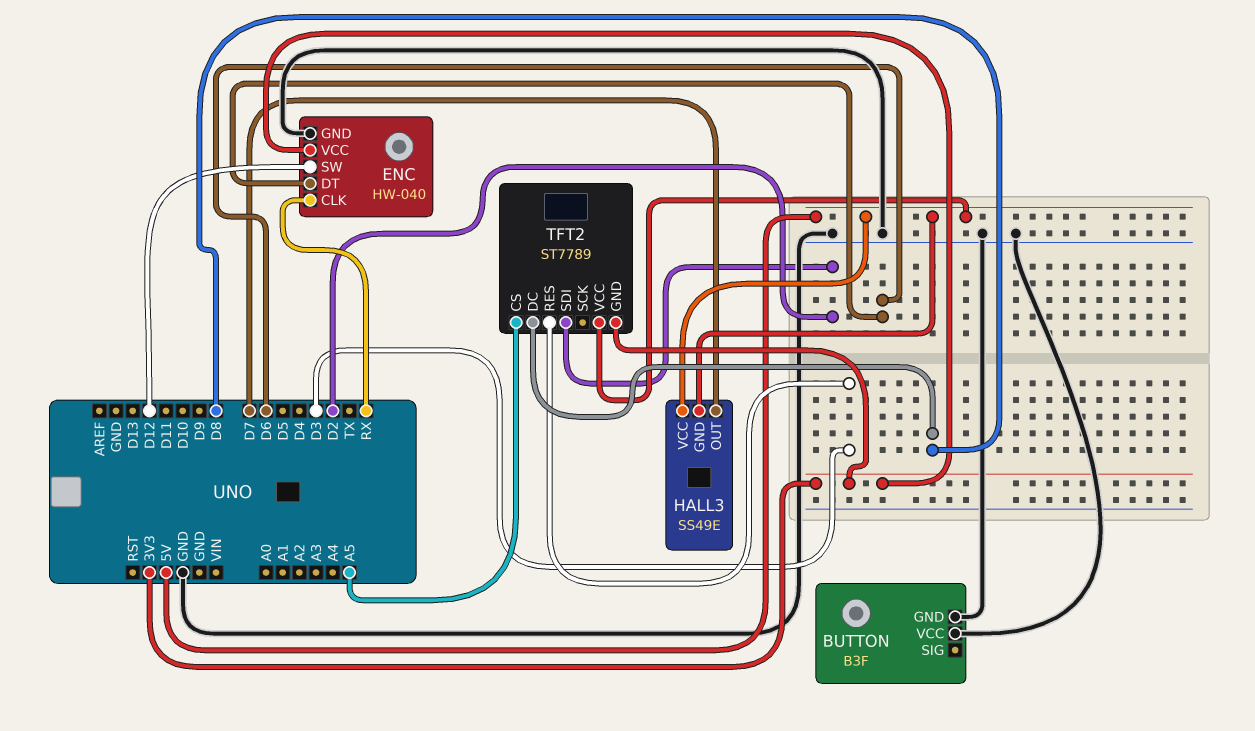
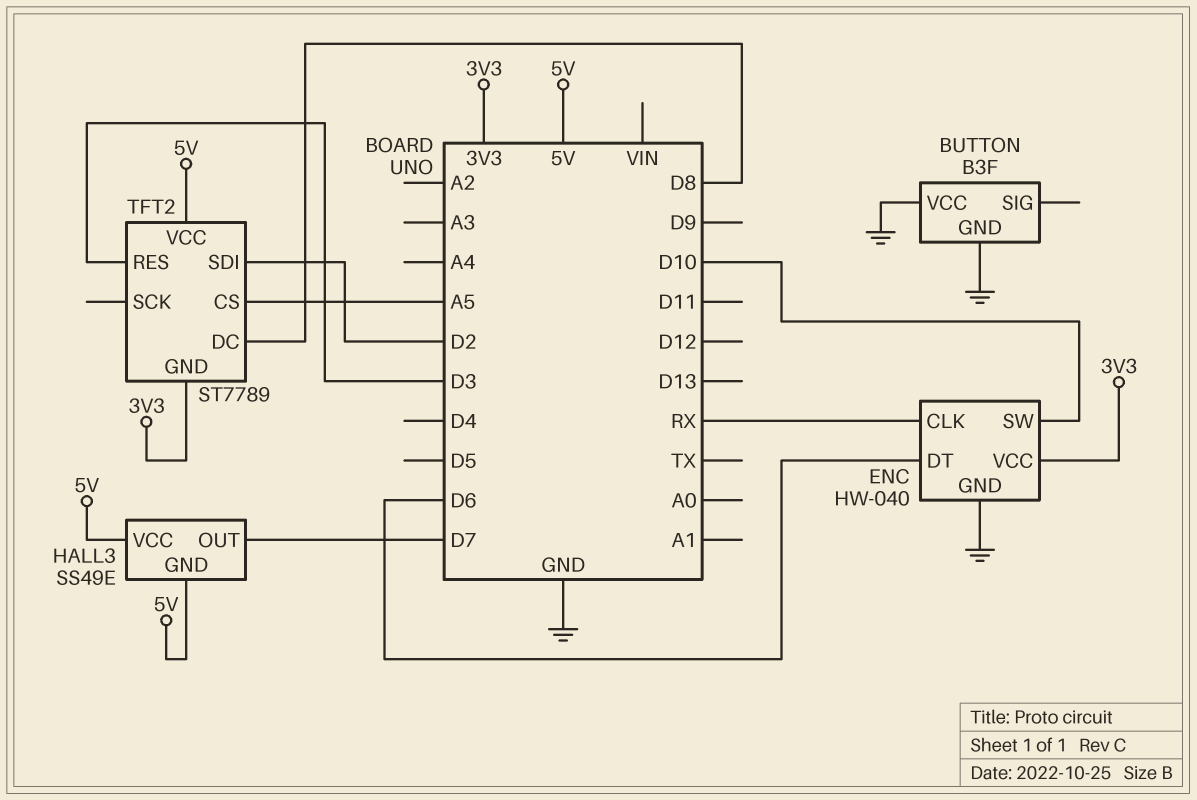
ENC pin SW: D12 -> D10

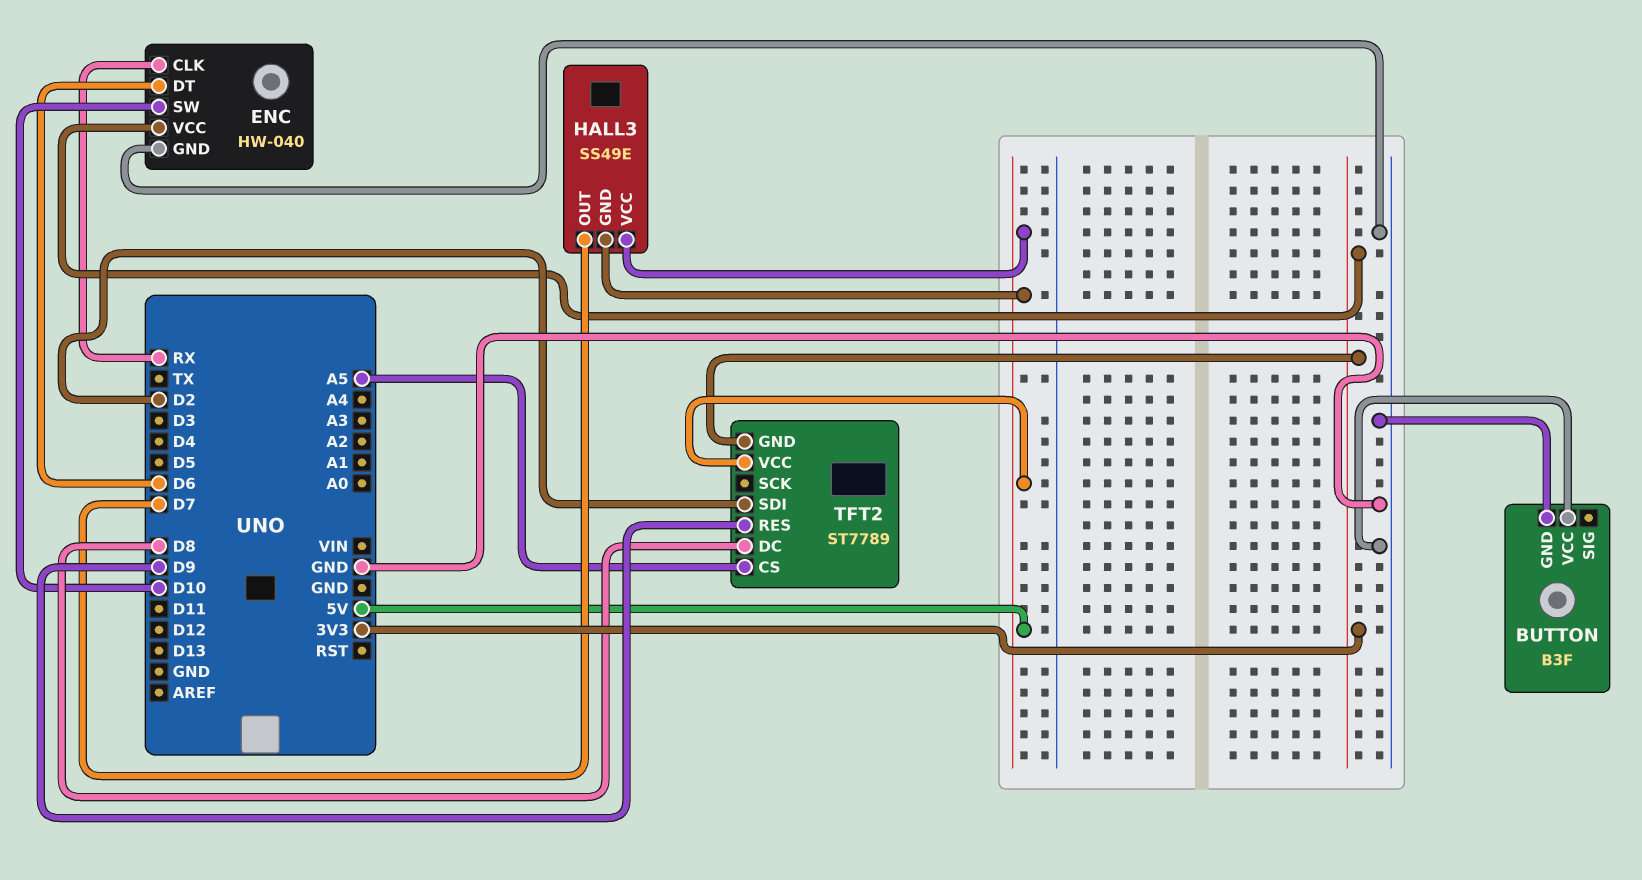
TFT2 pin RES: D3 -> D9

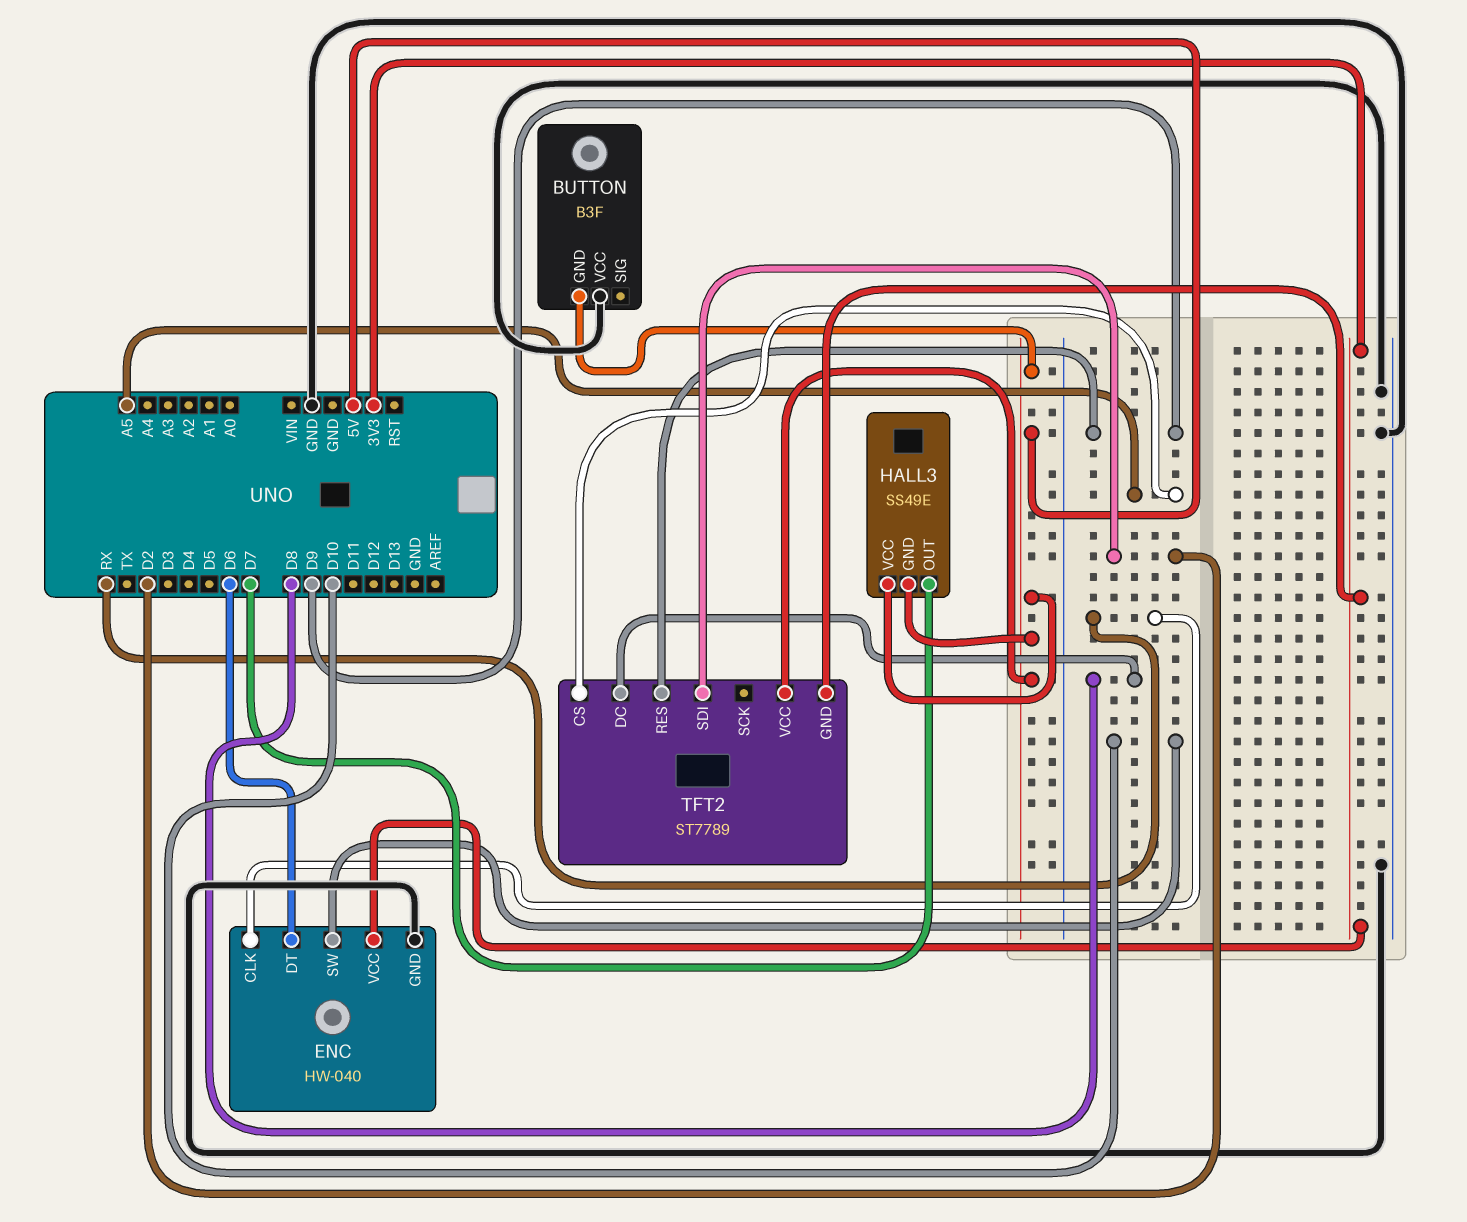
BUTTON pin GND: GND -> 5V

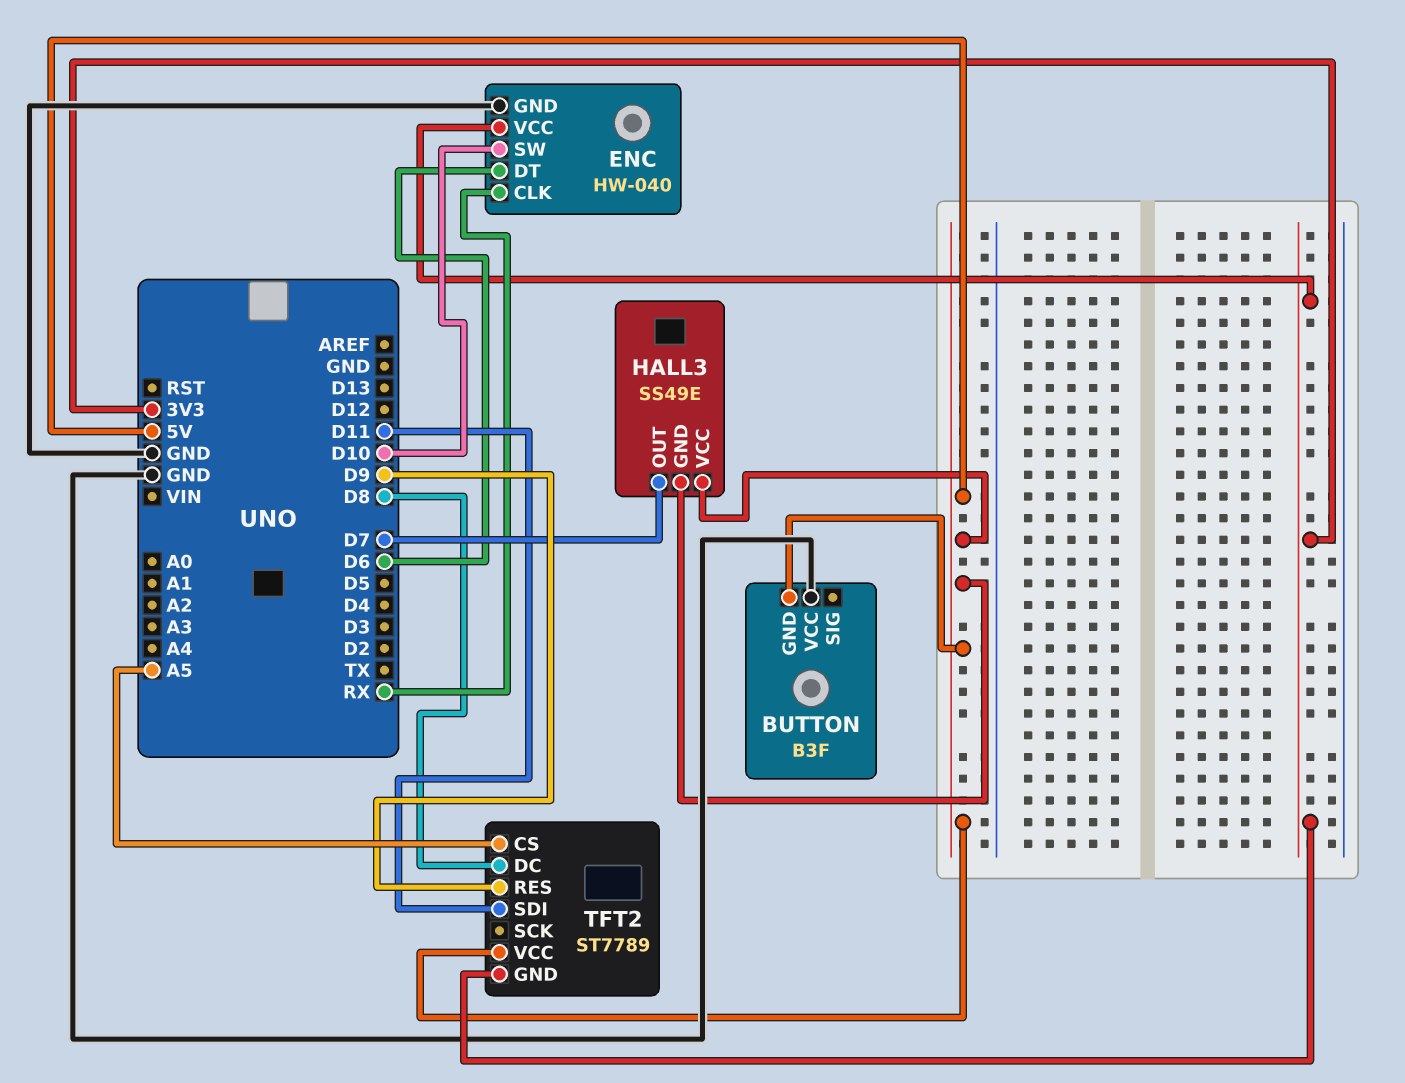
TFT2 pin SDI: D2 -> D11

